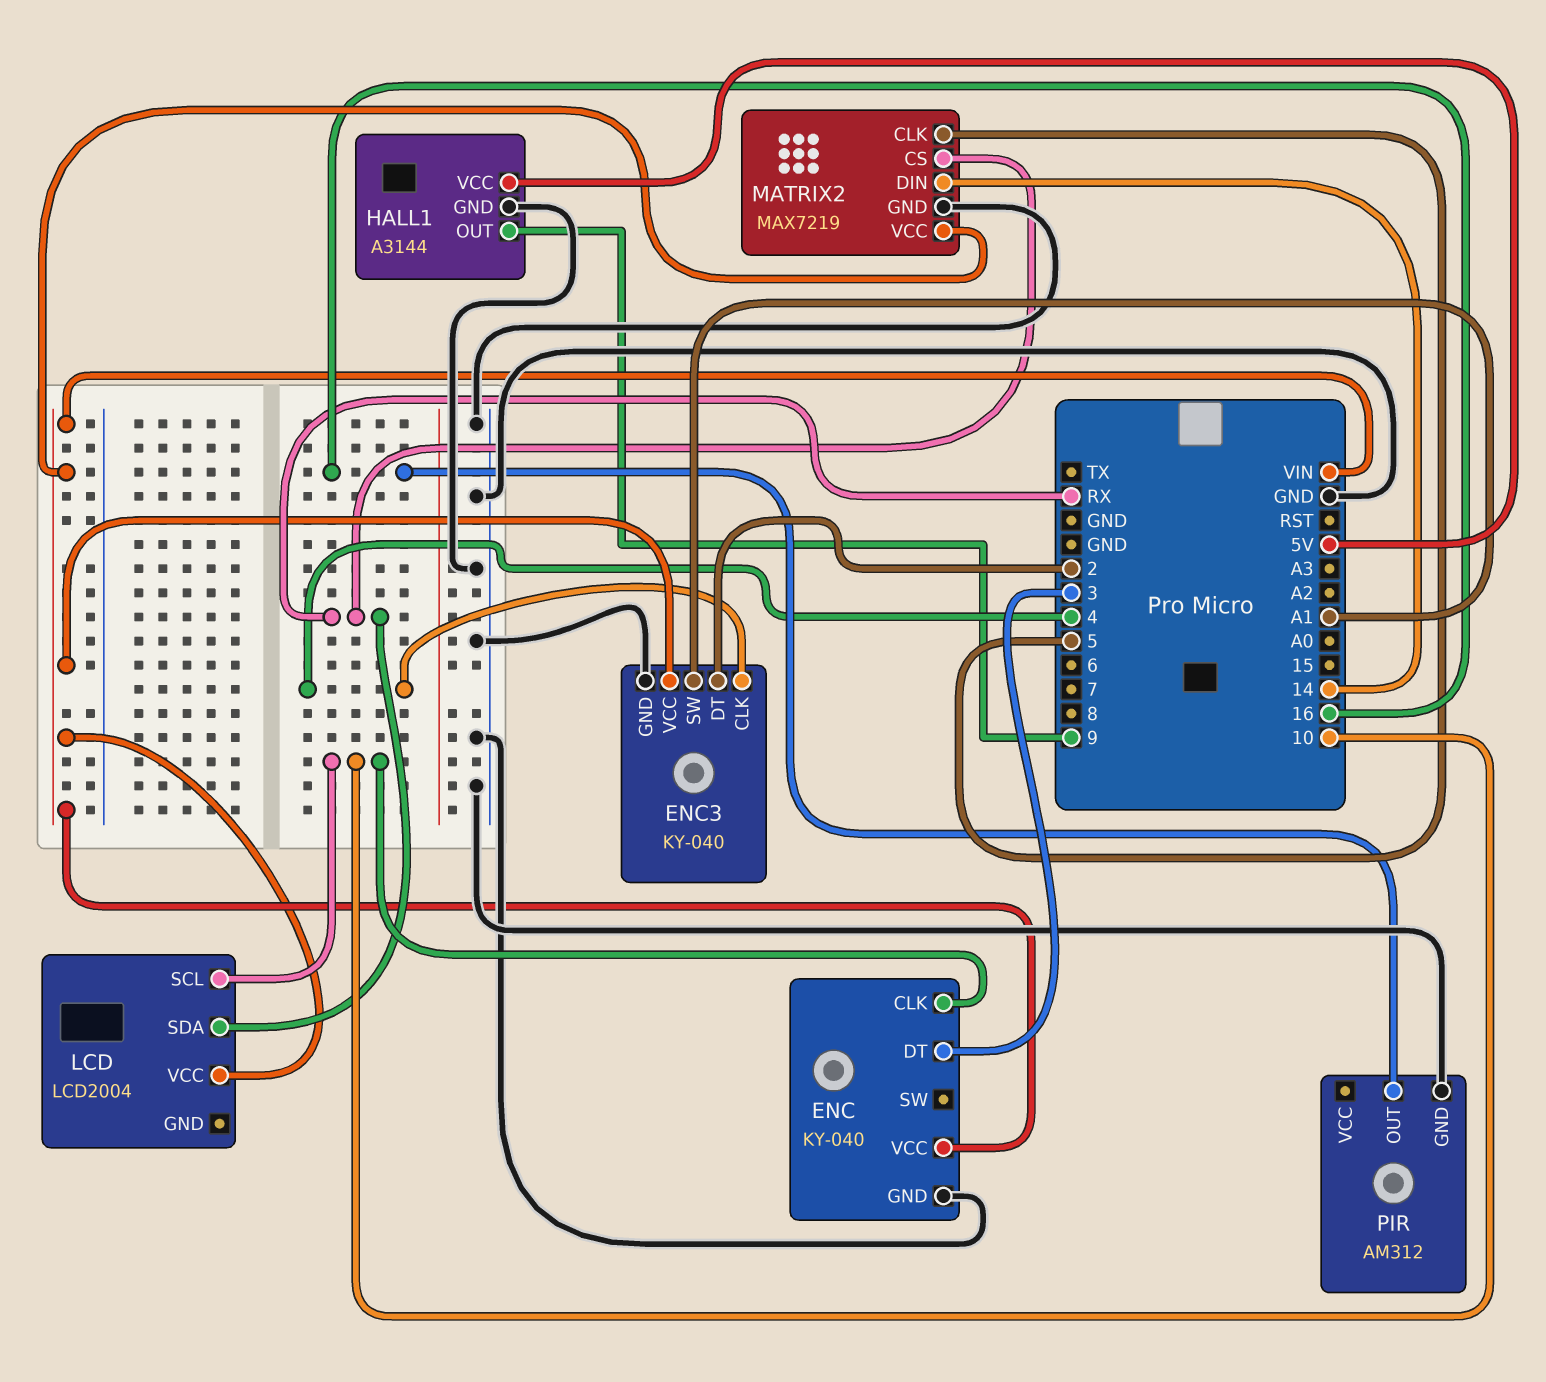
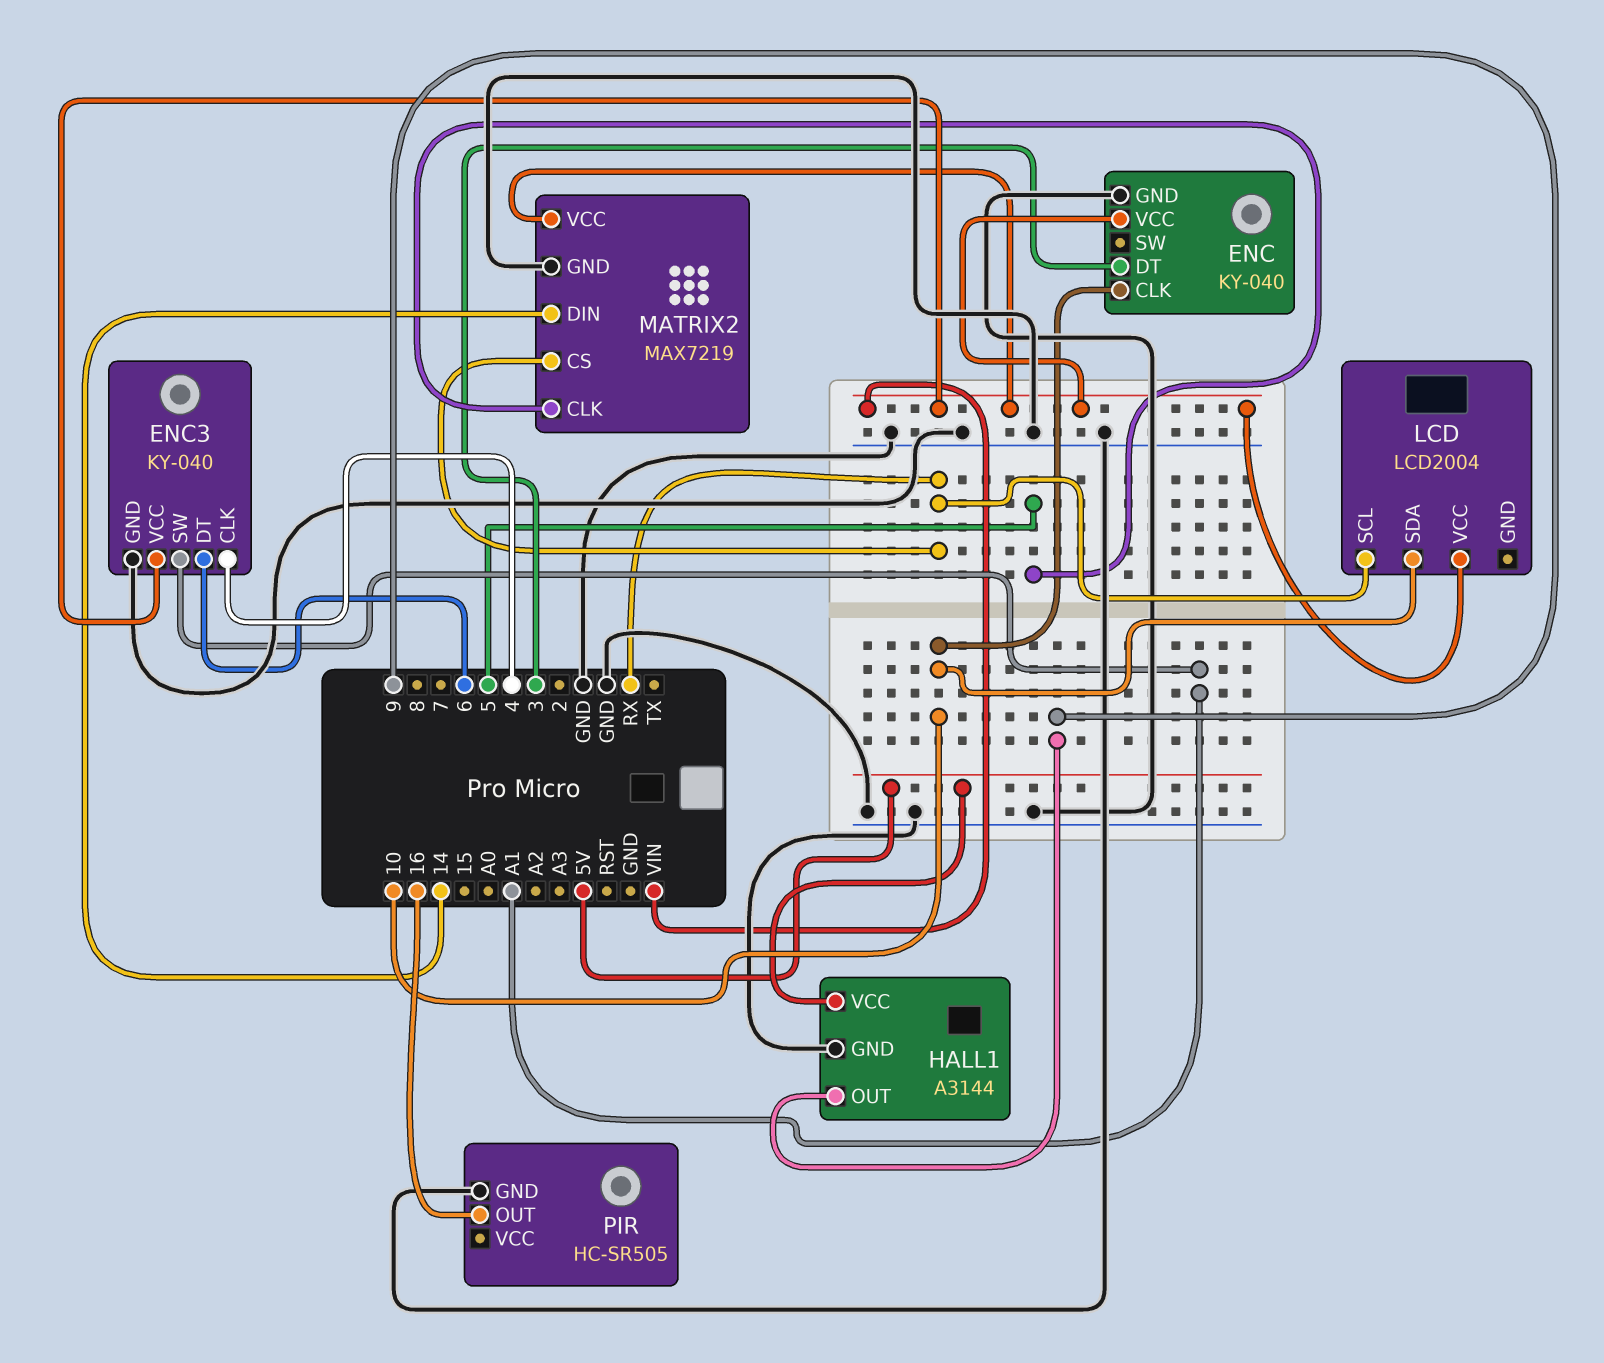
ENC3 pin DT: 2 -> 6
LCD pin SCL: 10 -> RX
LCD pin SDA: RX -> 10
PIR: AM312 -> HC-SR505

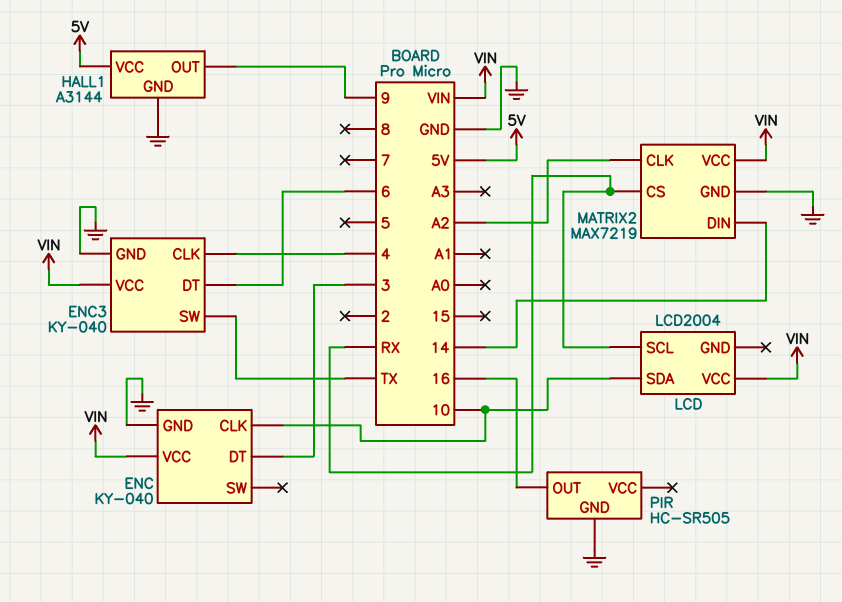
ENC3 pin SW: A1 -> TX
MATRIX2 pin CLK: 5 -> A2

